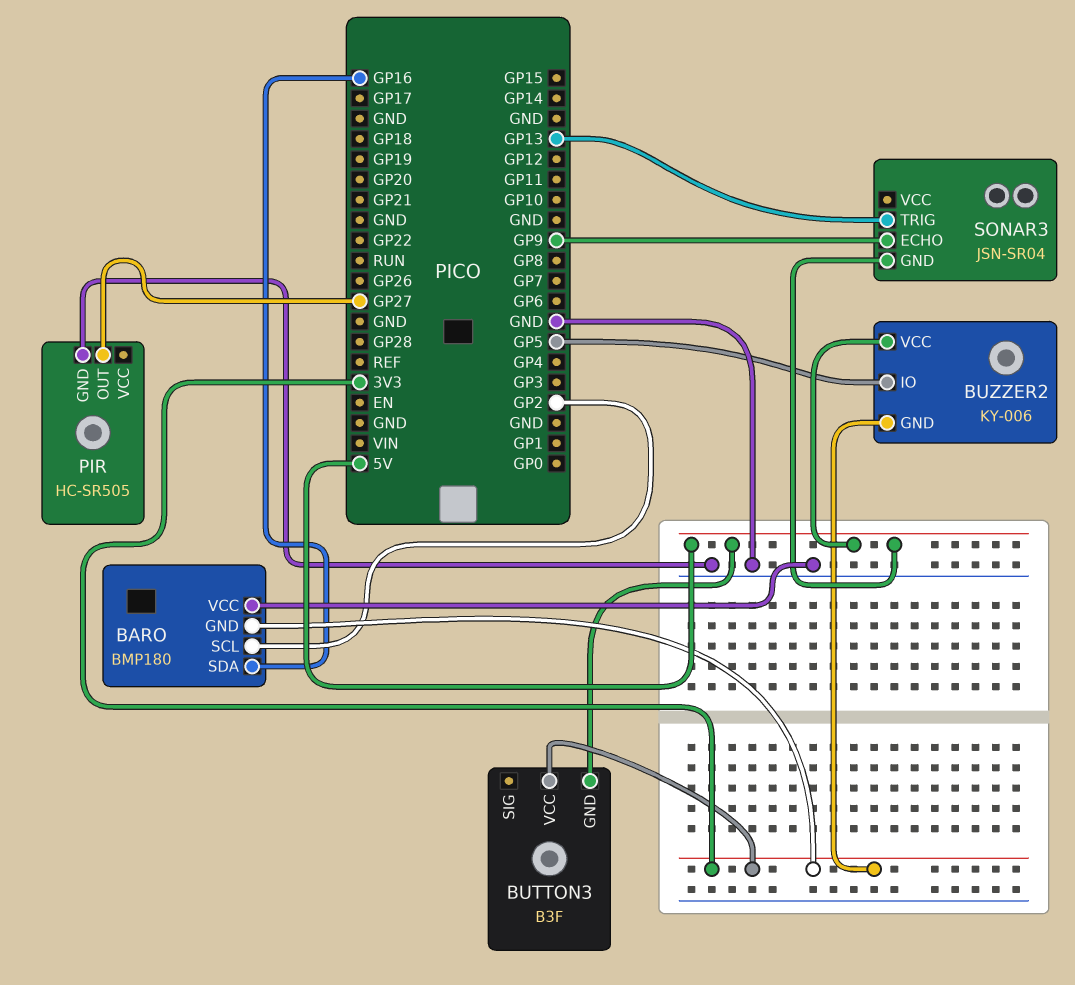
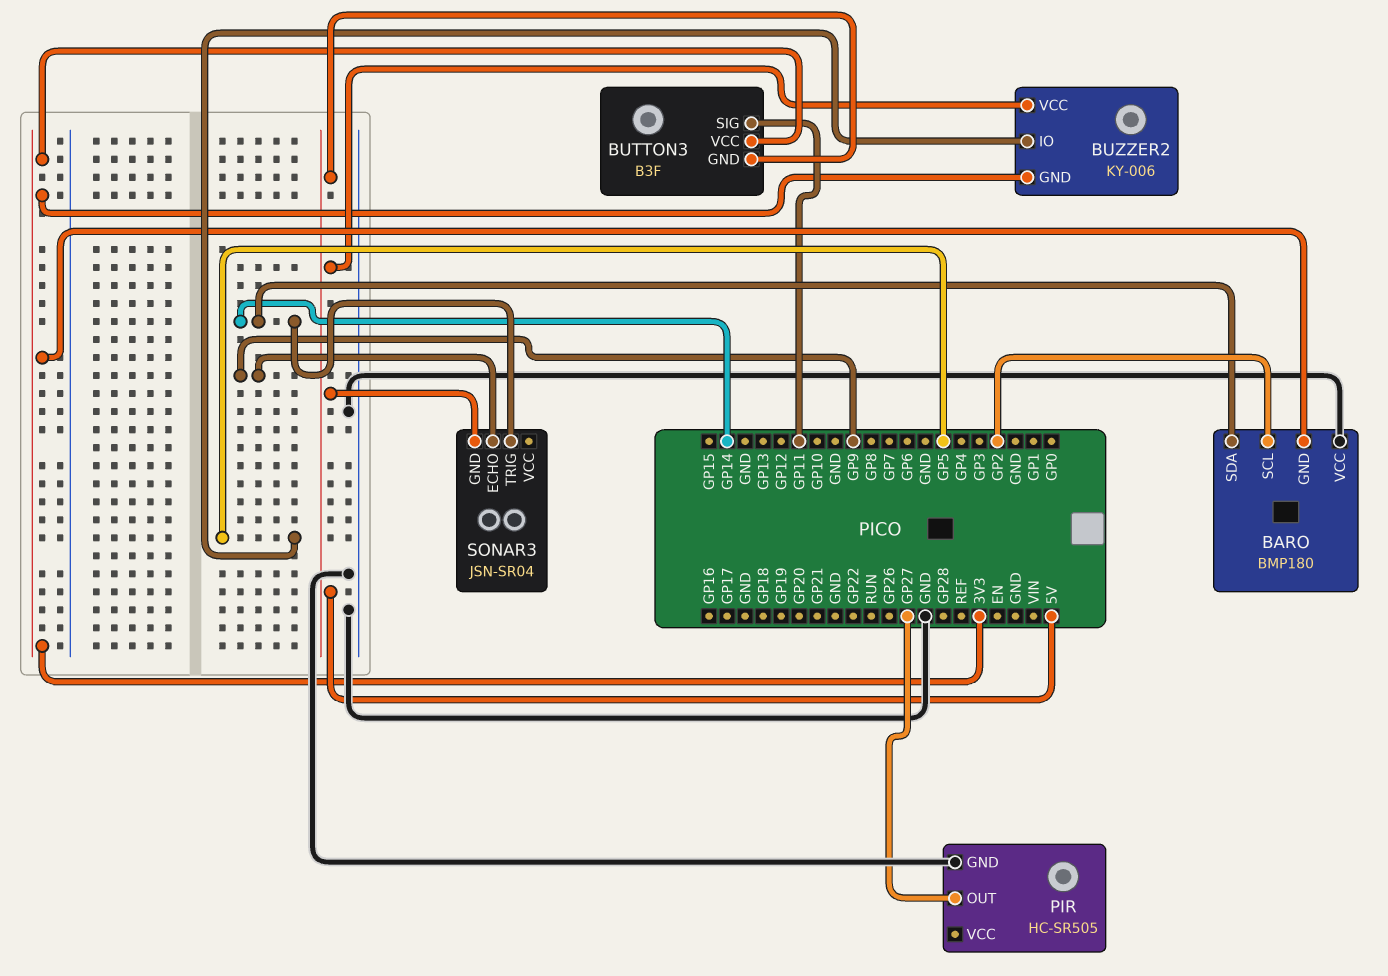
BARO pin SDA: GP16 -> GP14
BUTTON3 pin SIG: none -> GP11
SONAR3 pin TRIG: GP13 -> GP14

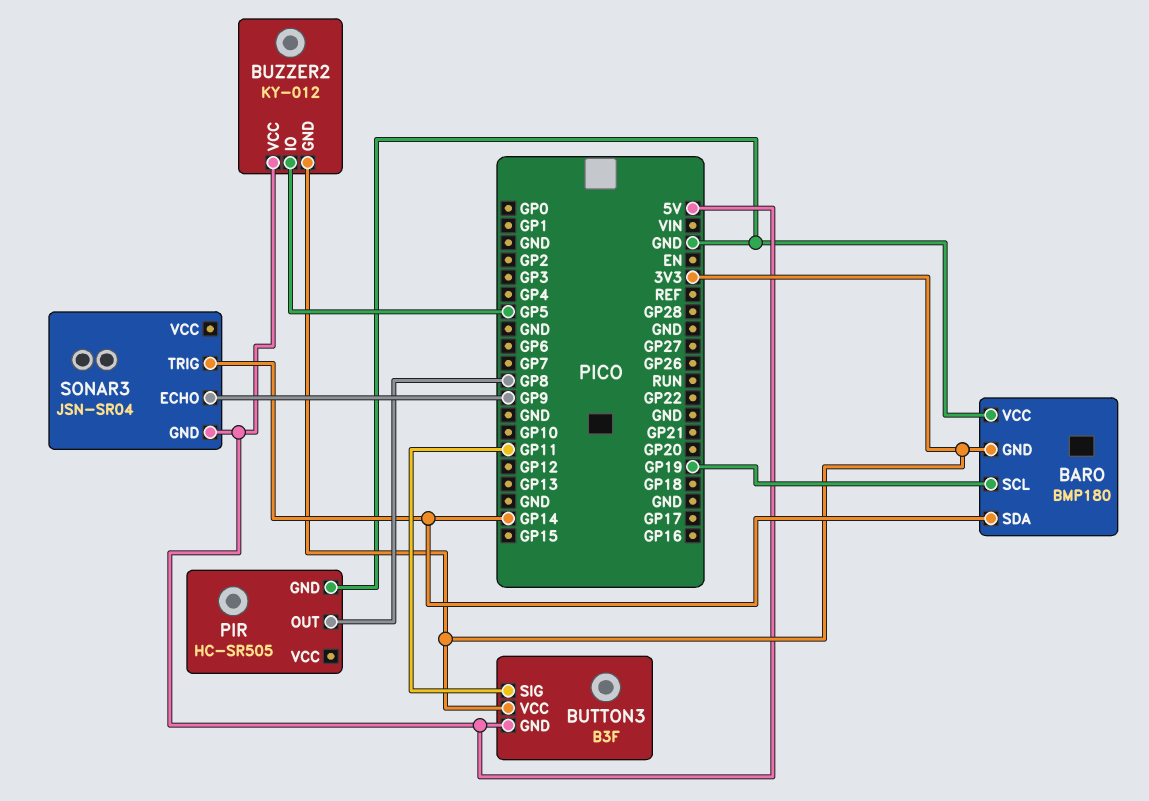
BARO pin SCL: GP2 -> GP19
BUZZER2: KY-006 -> KY-012
PIR pin OUT: GP27 -> GP8

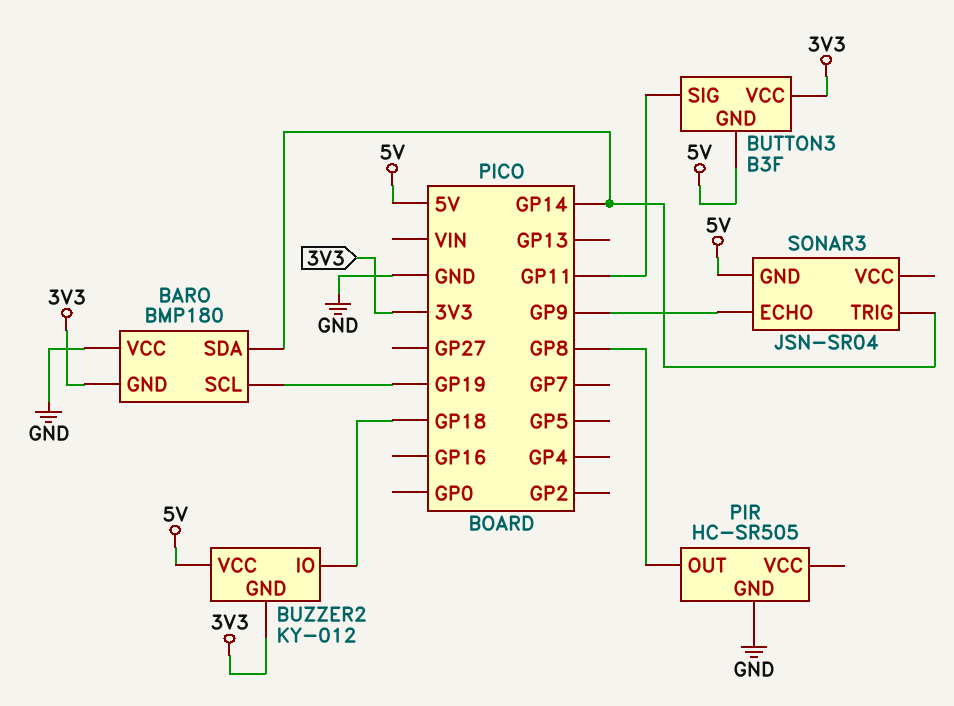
BUZZER2 pin IO: GP5 -> GP18

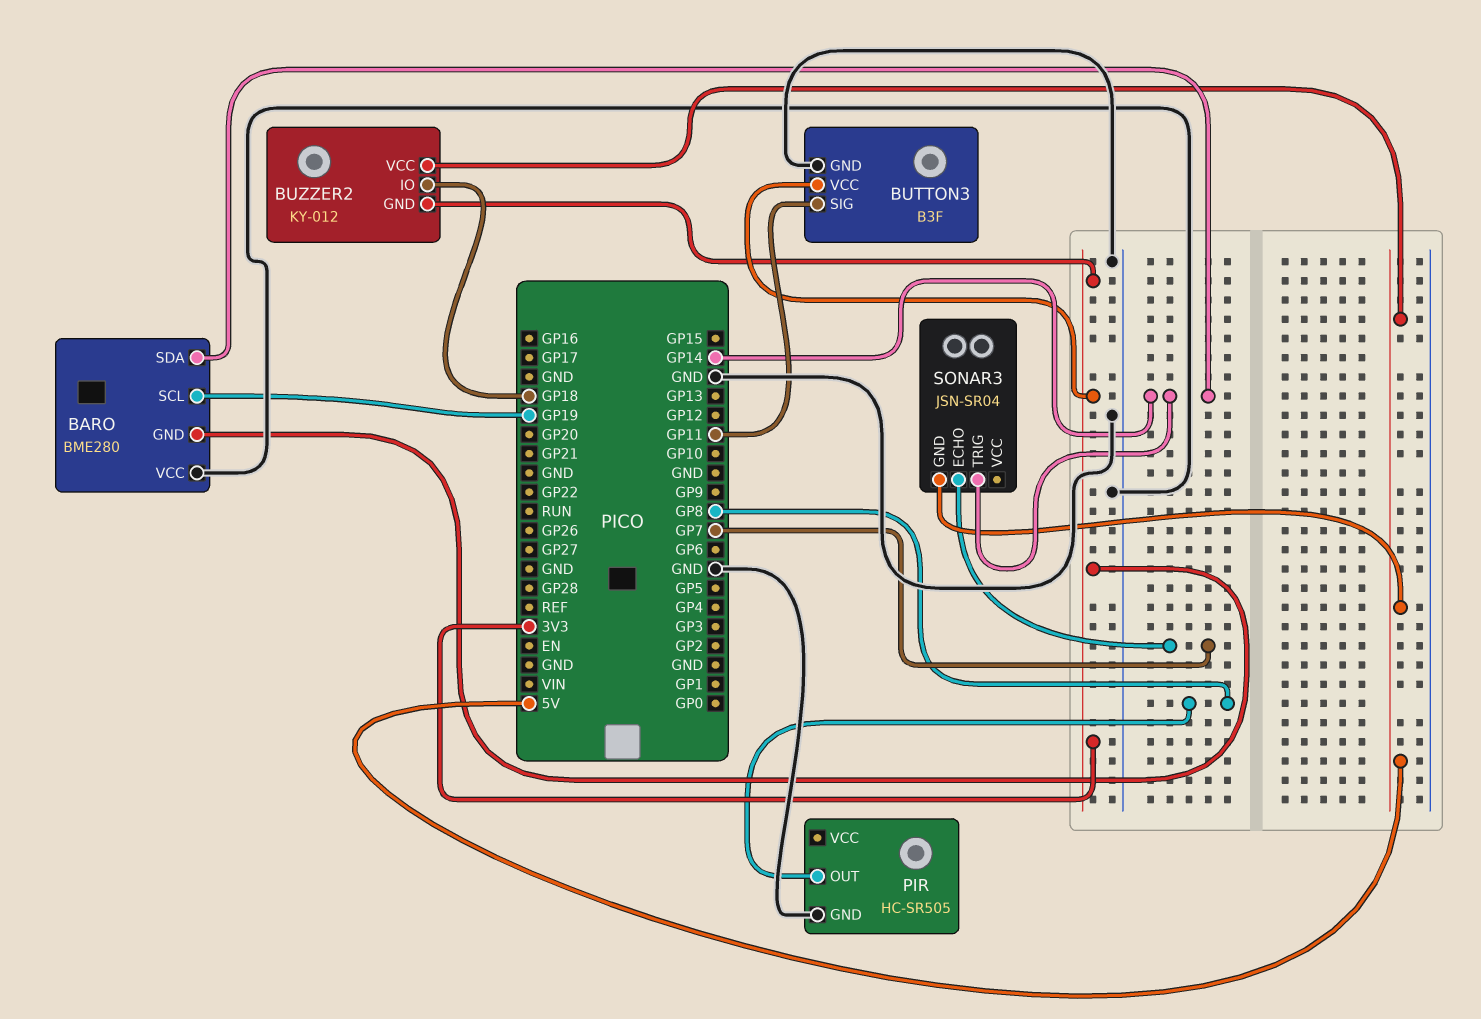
BARO: BMP180 -> BME280
BUTTON3 pin GND: 5V -> GND
SONAR3 pin ECHO: GP9 -> GP7

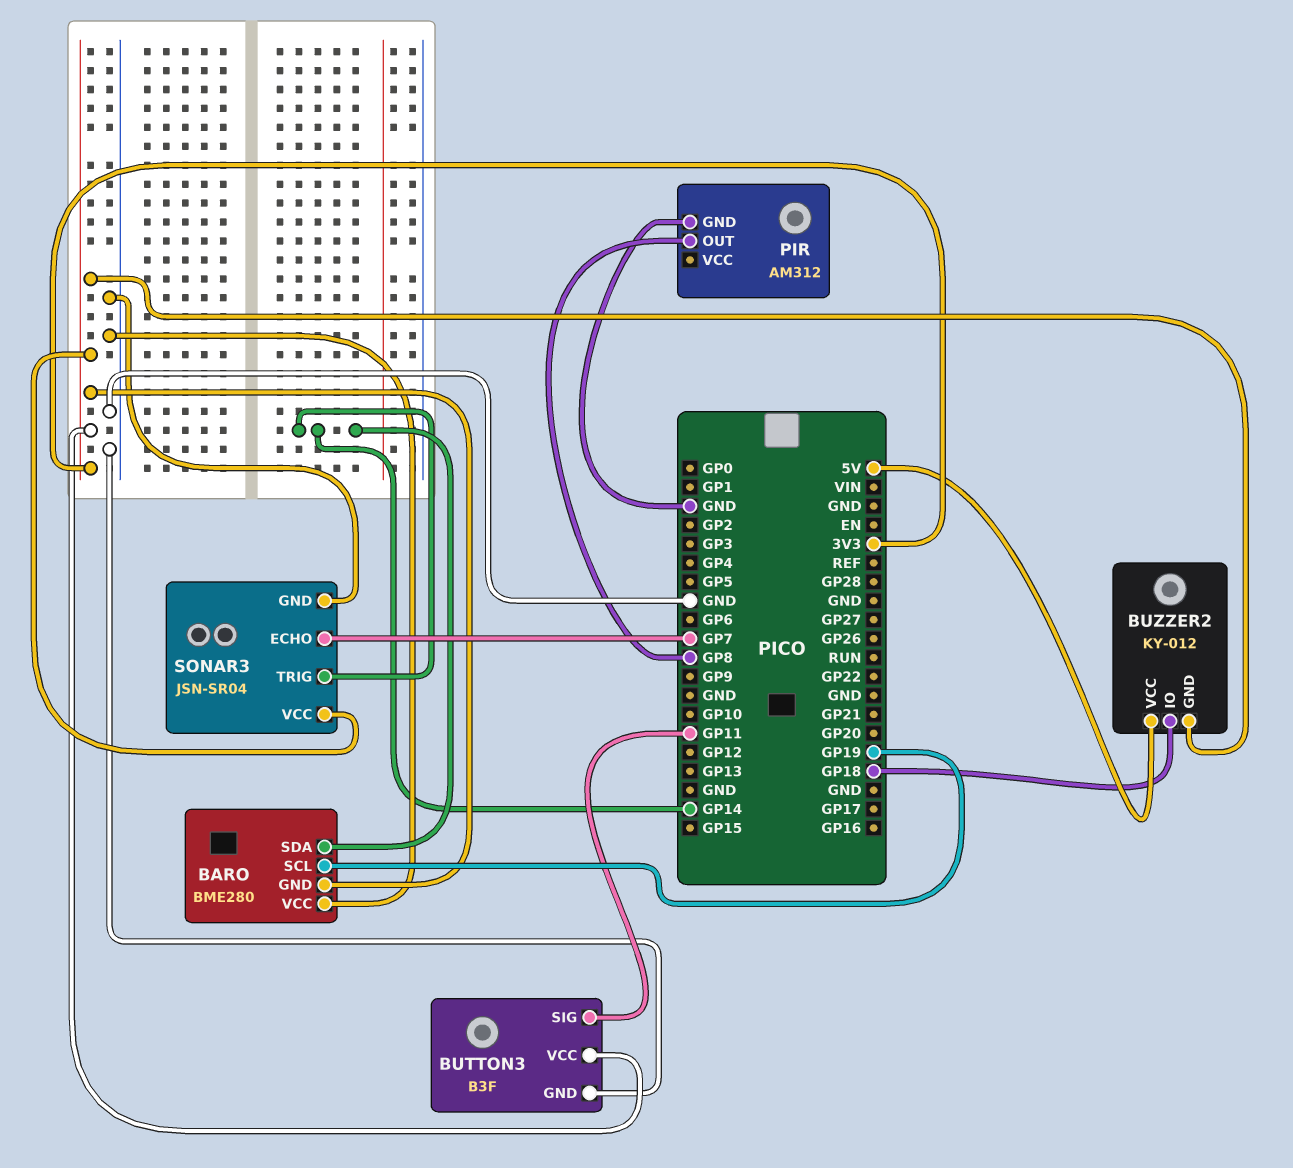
PIR: HC-SR505 -> AM312
SONAR3 pin GND: 5V -> GND
SONAR3 pin VCC: none -> 3V3

